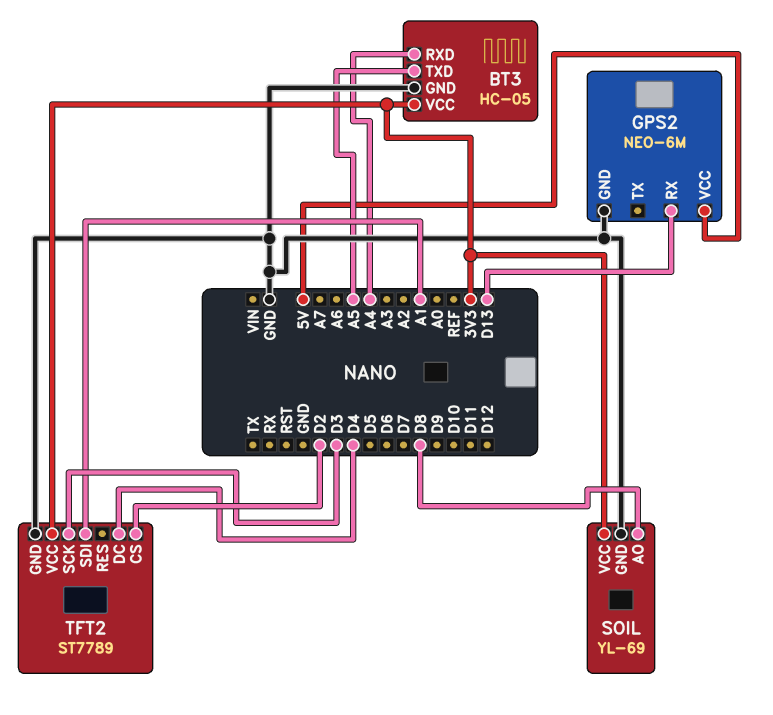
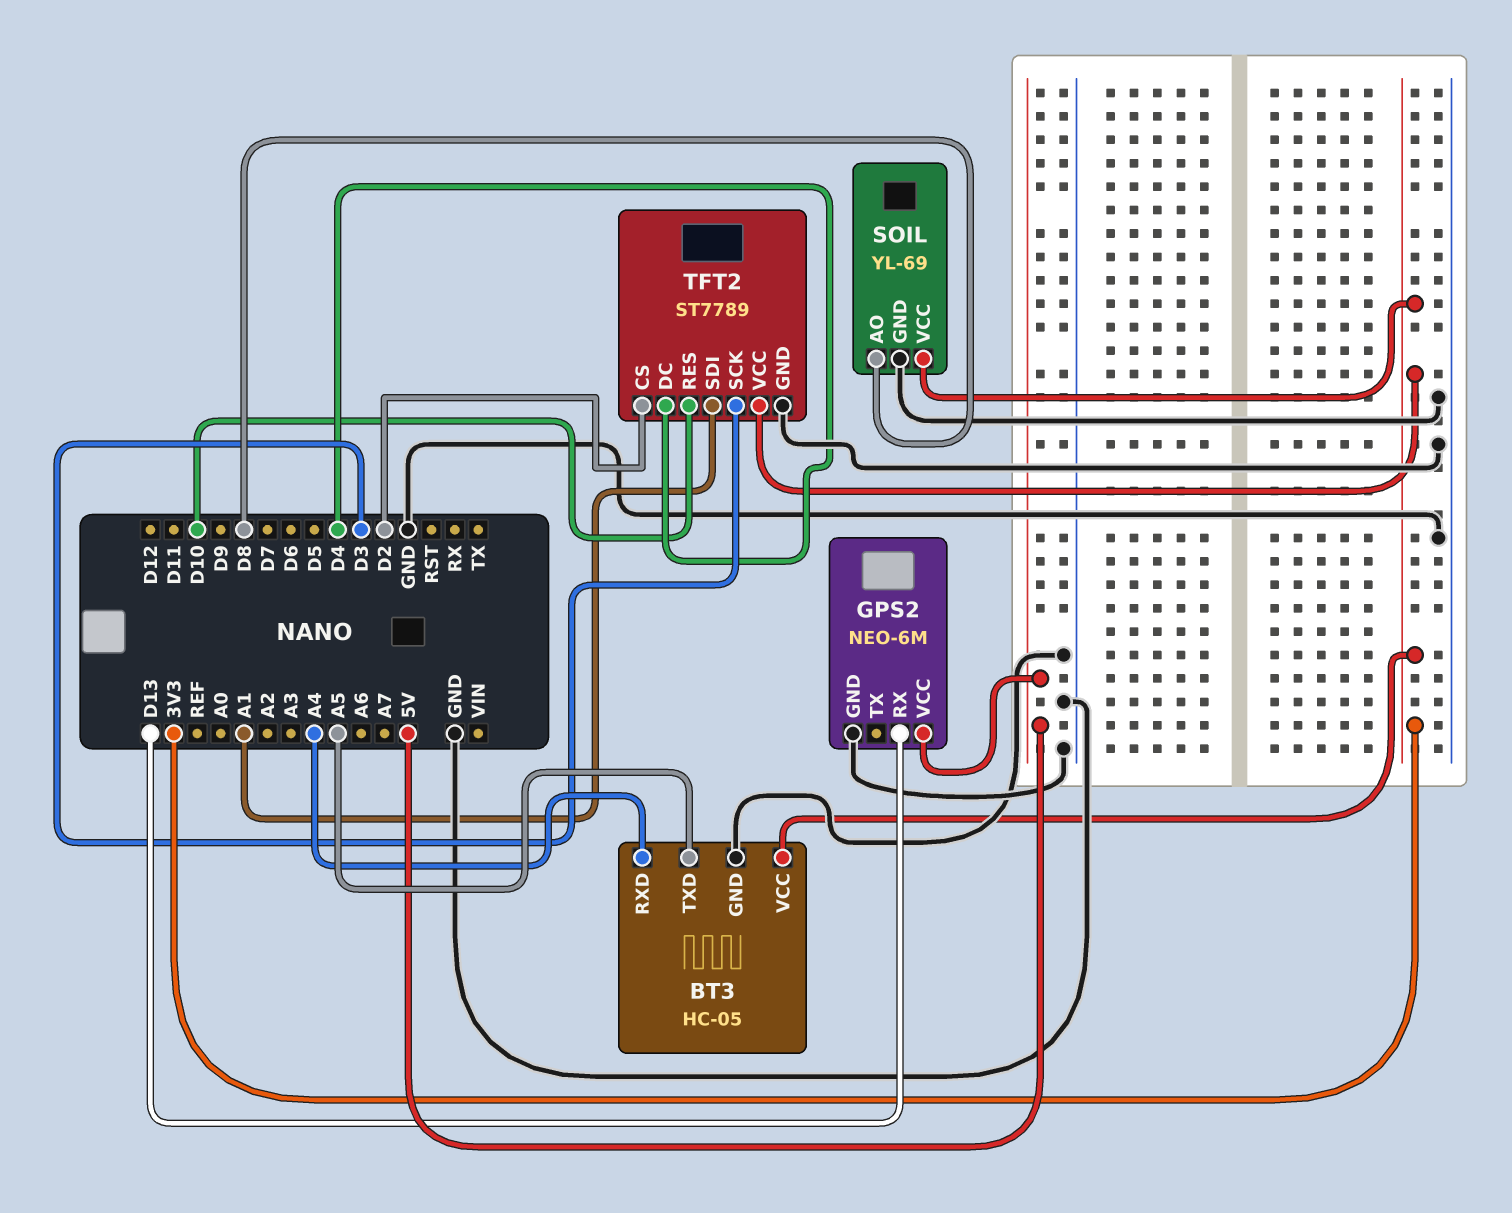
TFT2 pin RES: none -> D10

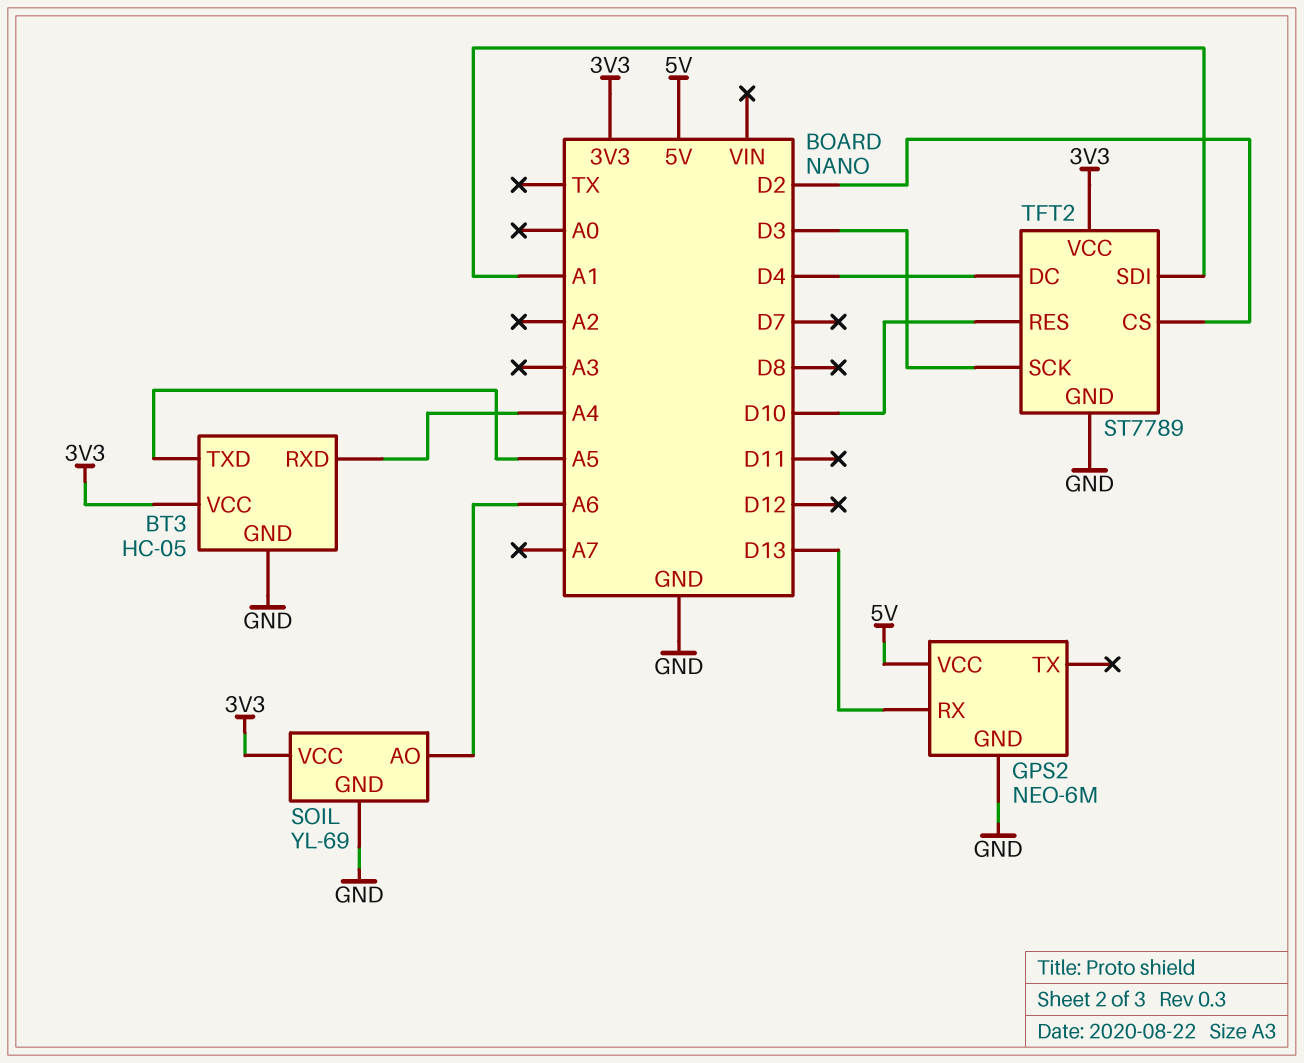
SOIL pin AO: D8 -> A6

